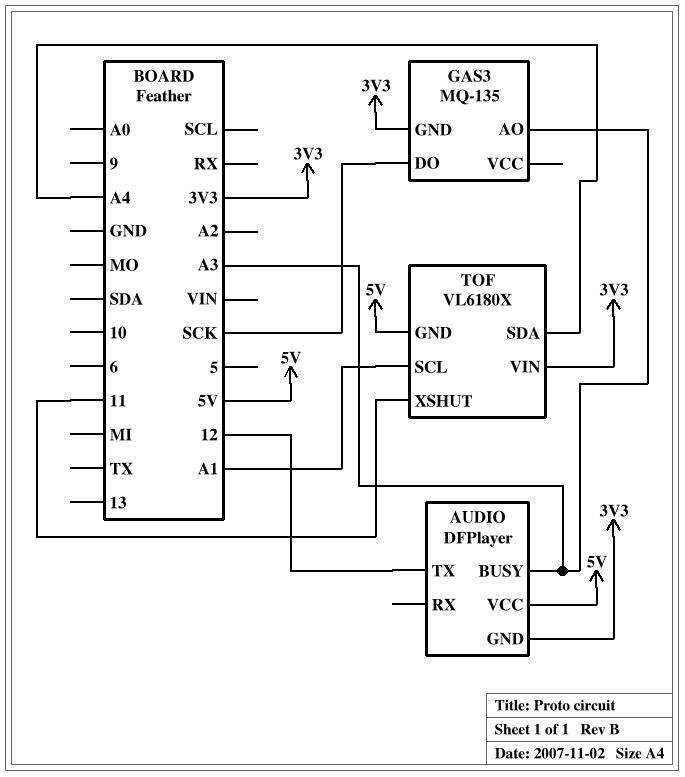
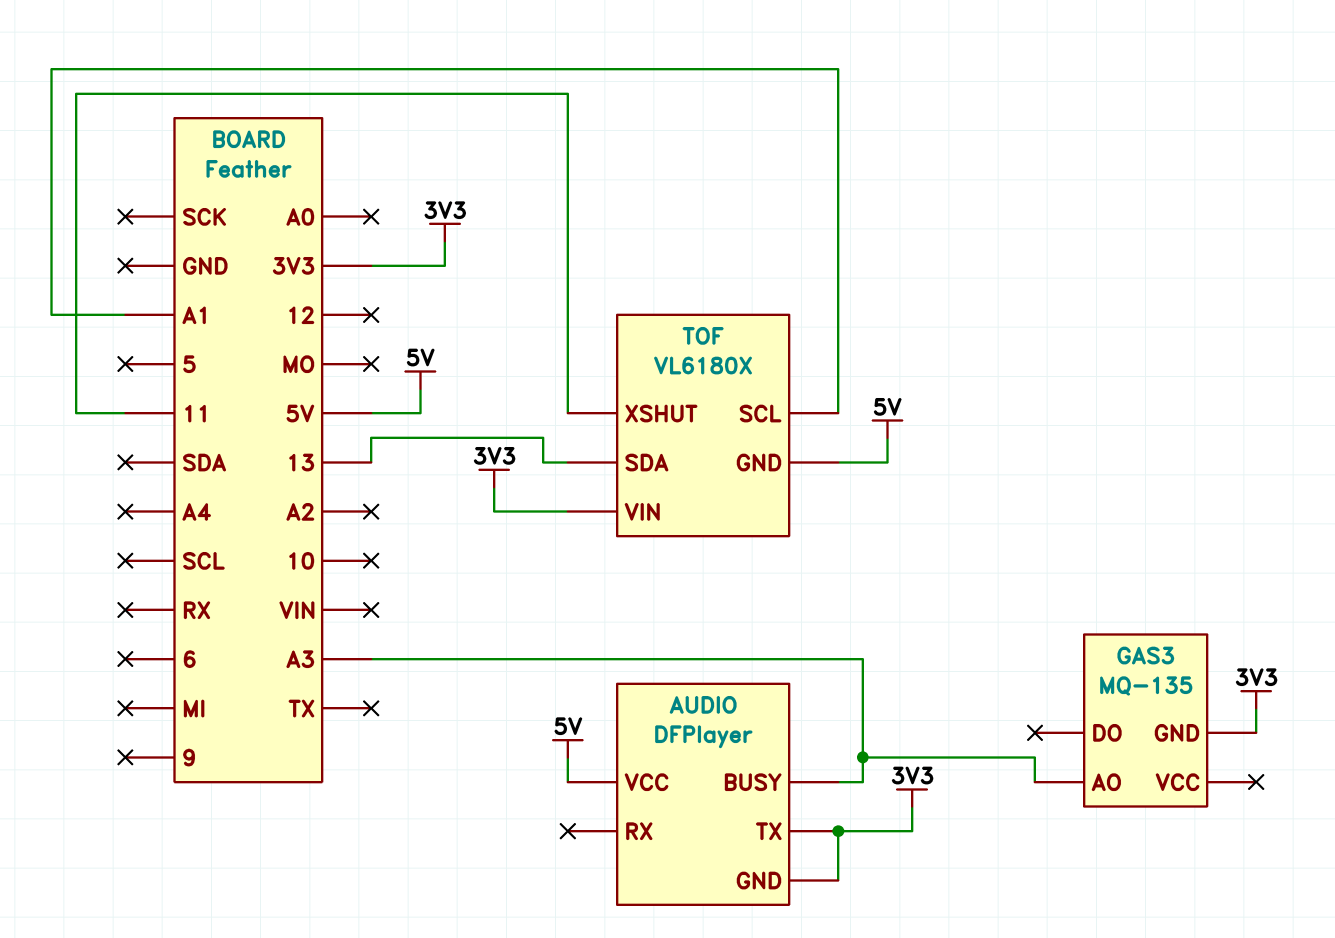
AUDIO pin TX: 12 -> 3V3
GAS3 pin DO: SCK -> none
TOF pin SDA: A4 -> 13

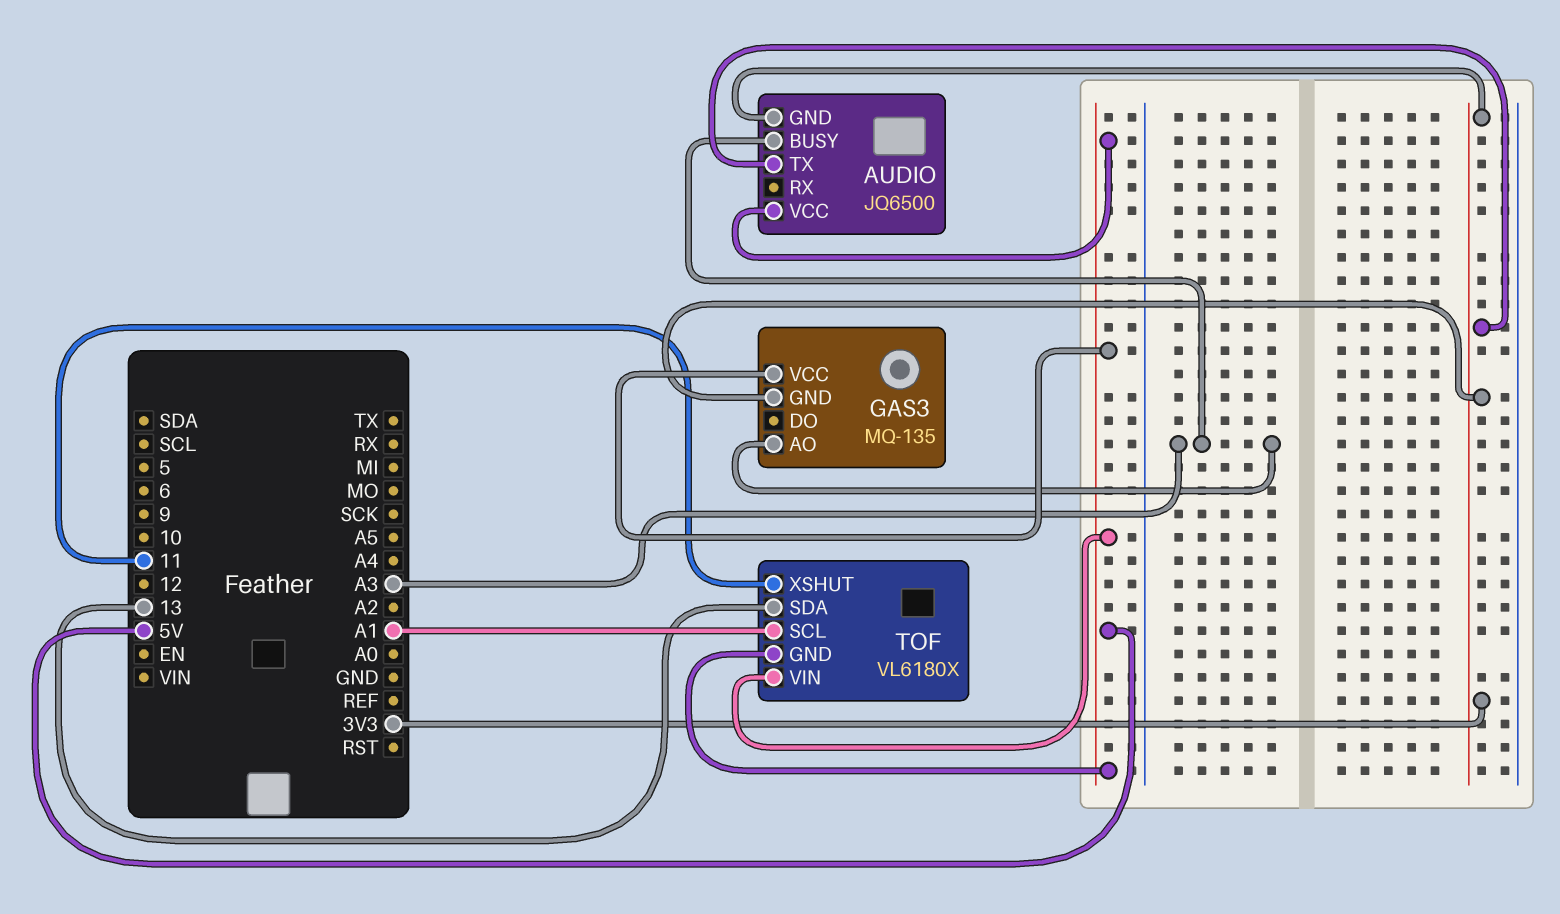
AUDIO: DFPlayer -> JQ6500
GAS3 pin VCC: none -> 5V
TOF pin VIN: 3V3 -> 5V

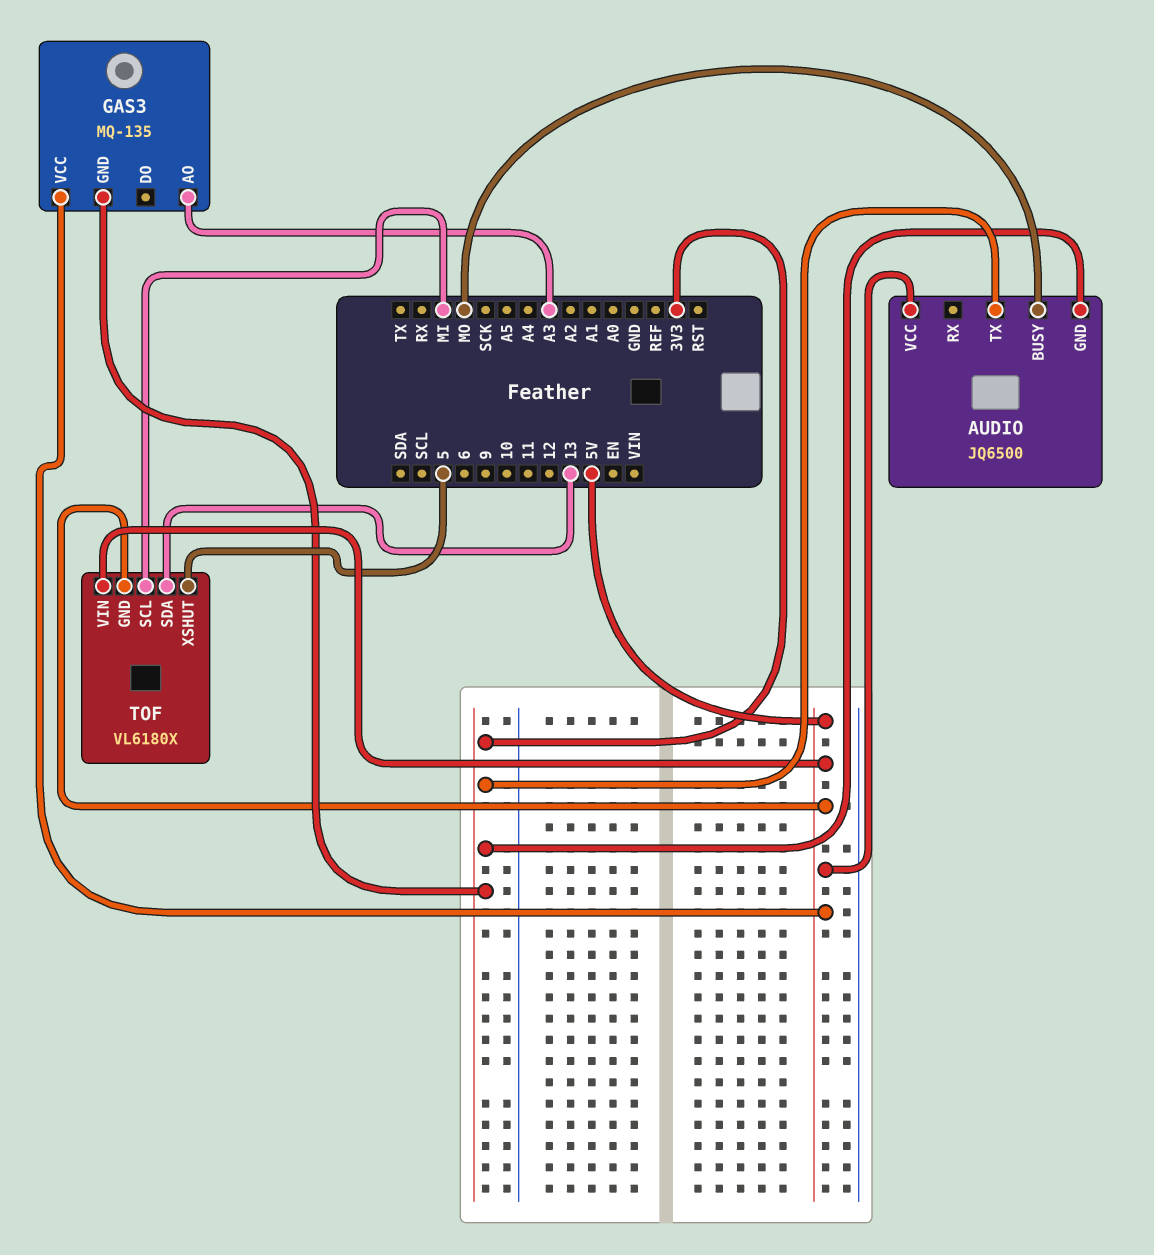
AUDIO pin BUSY: A3 -> MO
TOF pin SCL: A1 -> MI
TOF pin XSHUT: 11 -> 5

